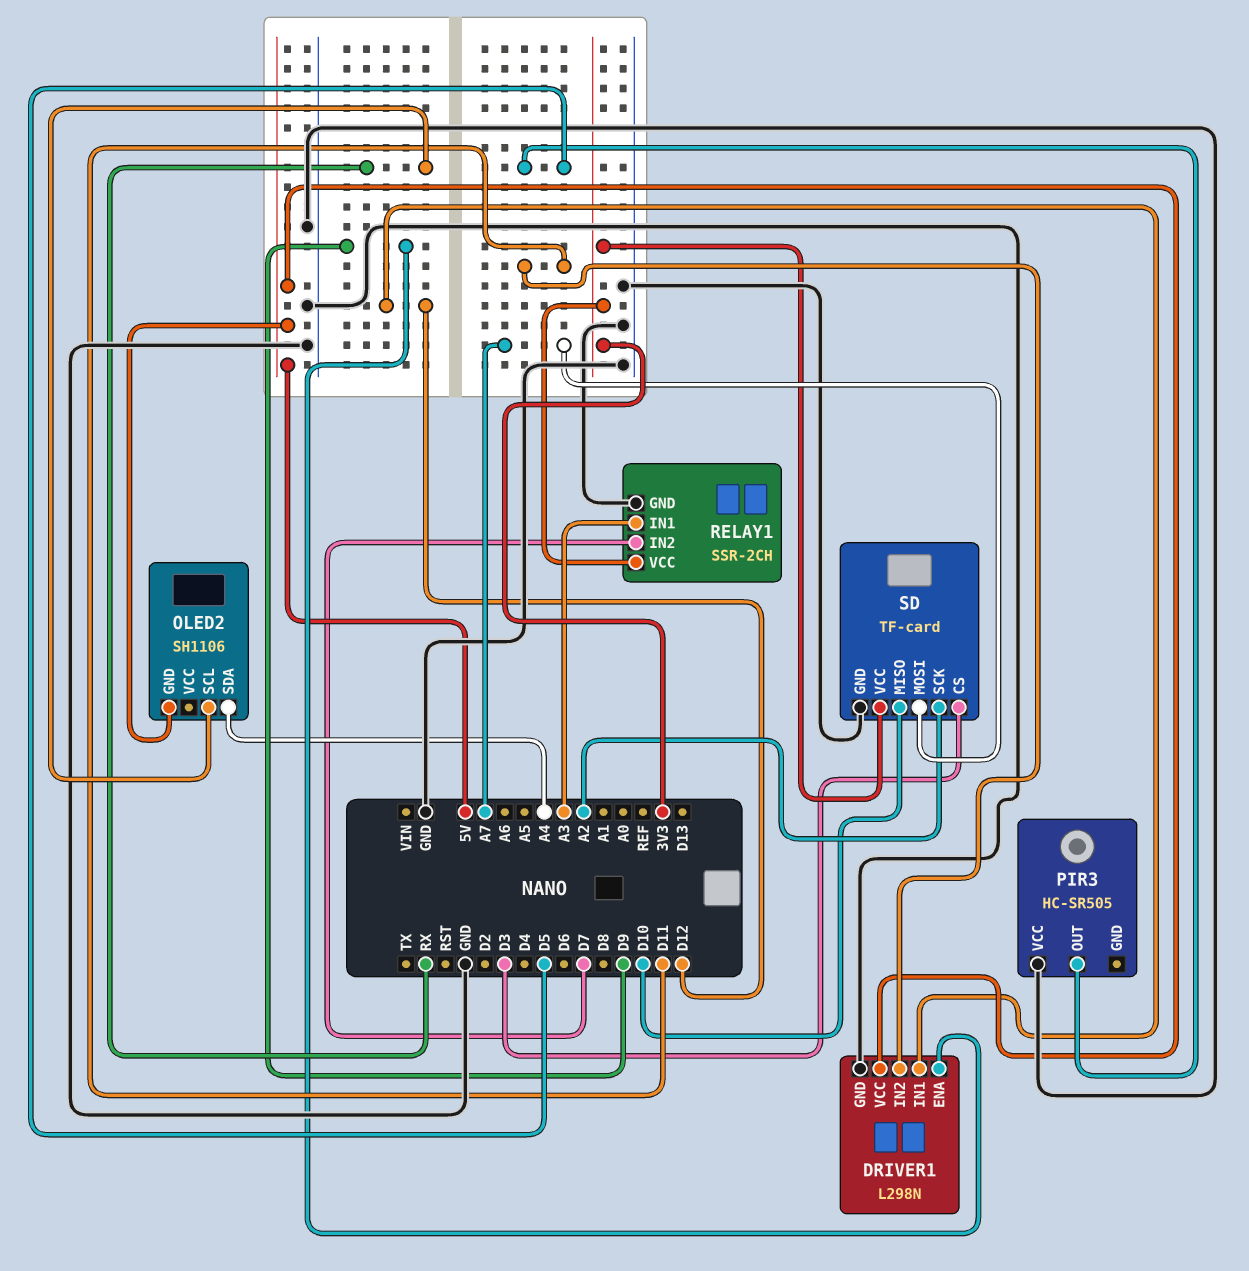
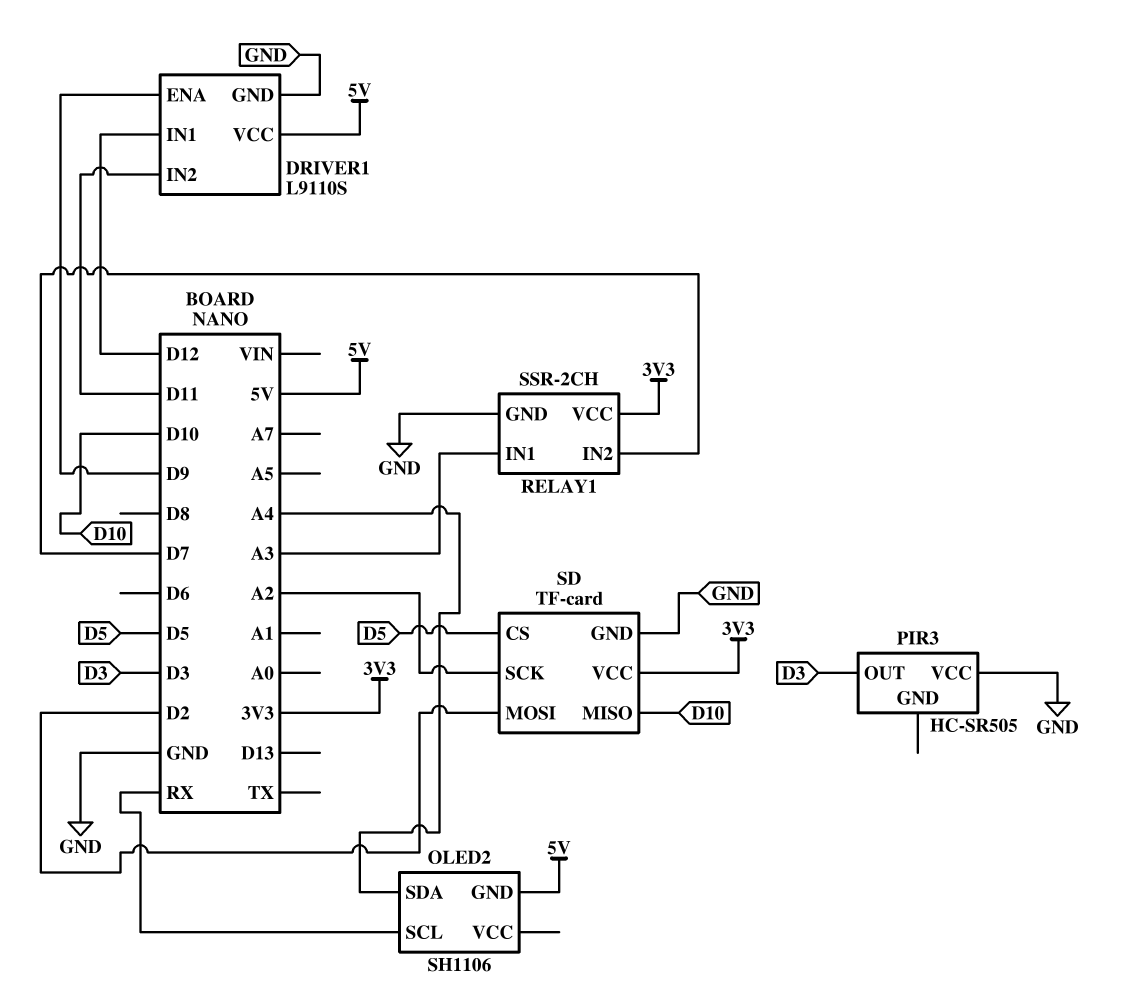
DRIVER1: L298N -> L9110S
PIR3 pin OUT: D5 -> D3
SD pin CS: D3 -> D5
SD pin MOSI: A7 -> D2

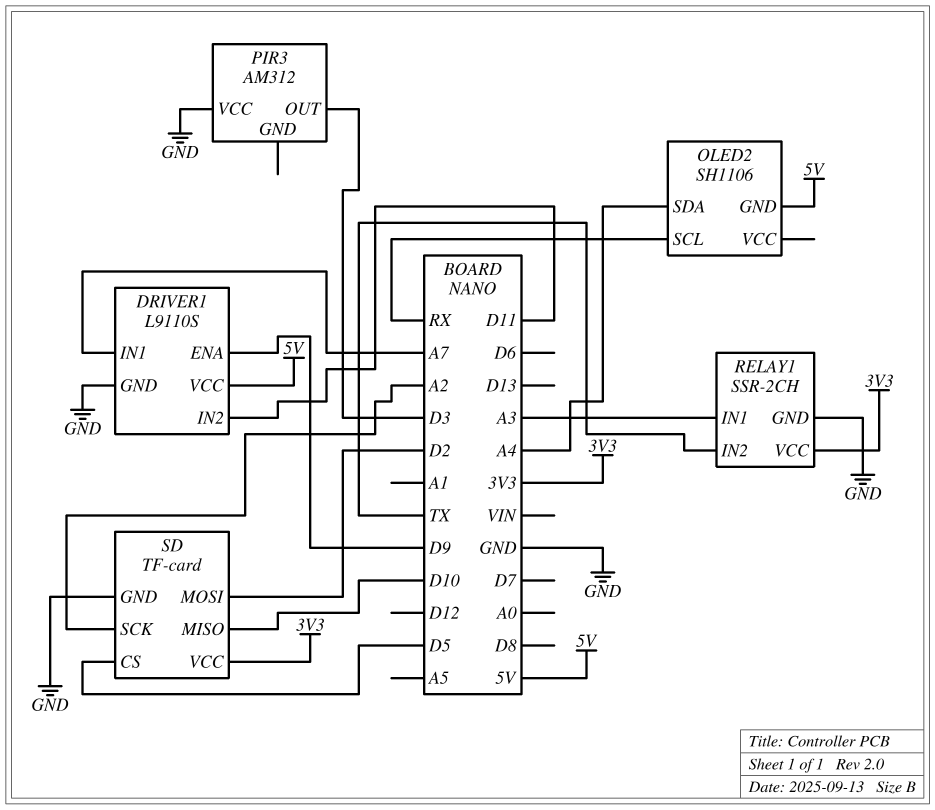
DRIVER1 pin IN1: D12 -> A7
PIR3: HC-SR505 -> AM312
RELAY1 pin IN2: D7 -> TX

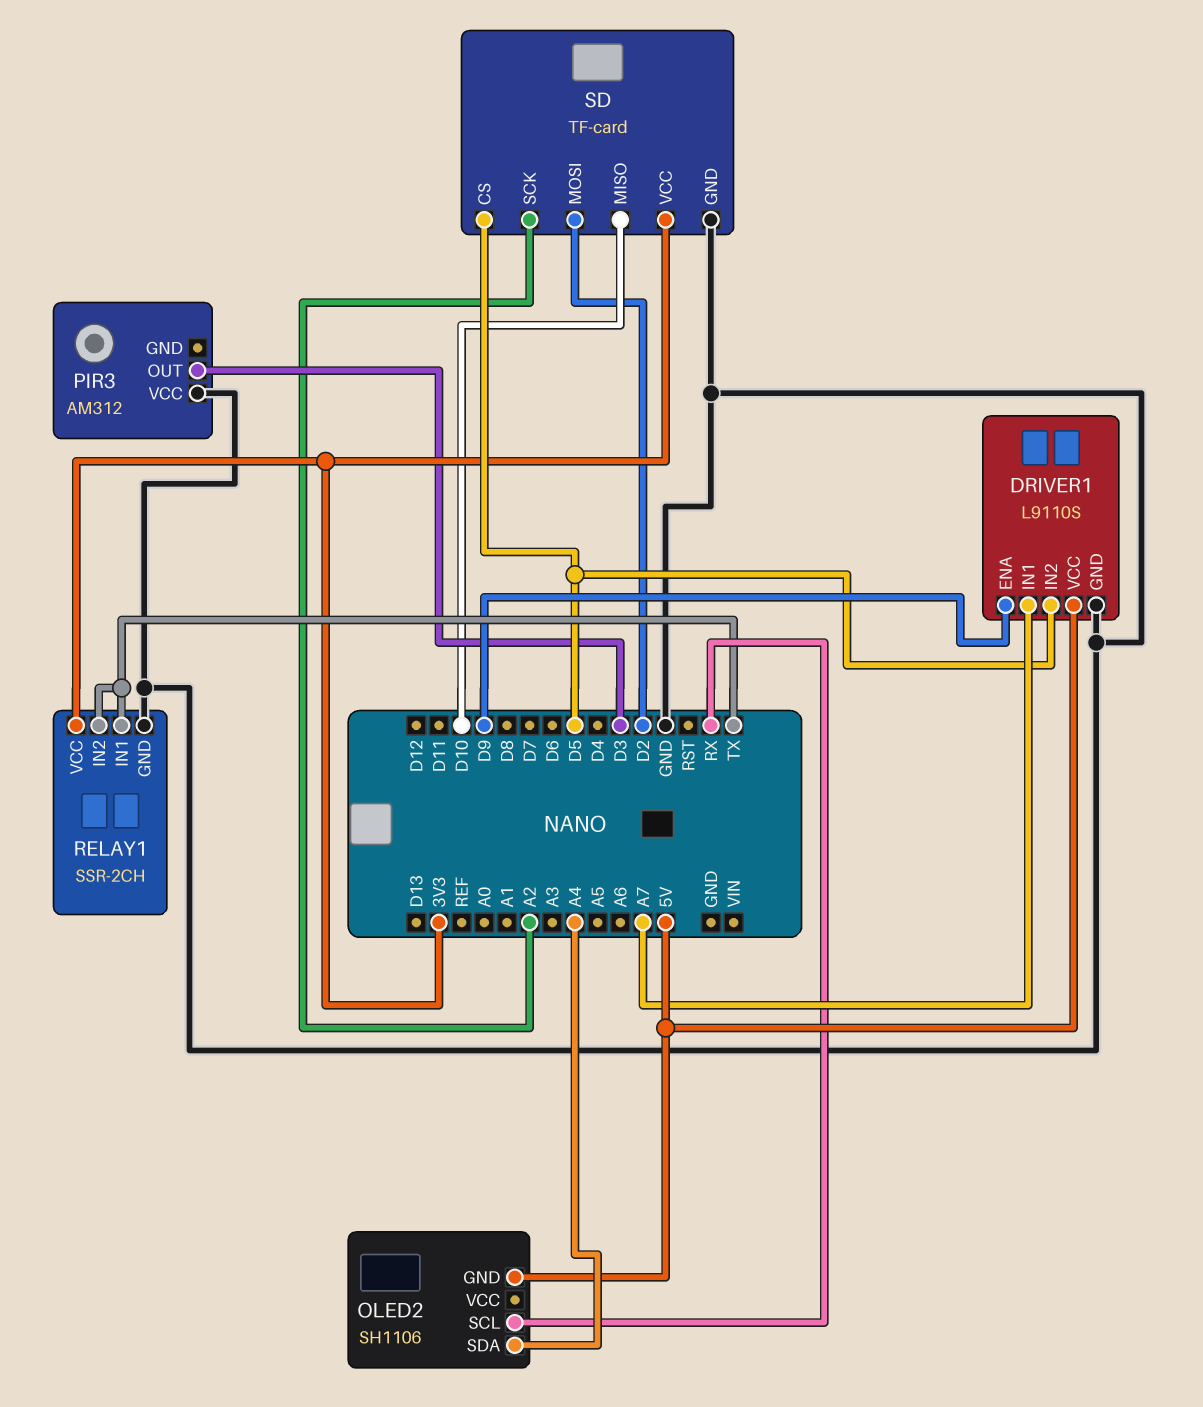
DRIVER1 pin IN2: D11 -> D5
RELAY1 pin IN1: A3 -> TX

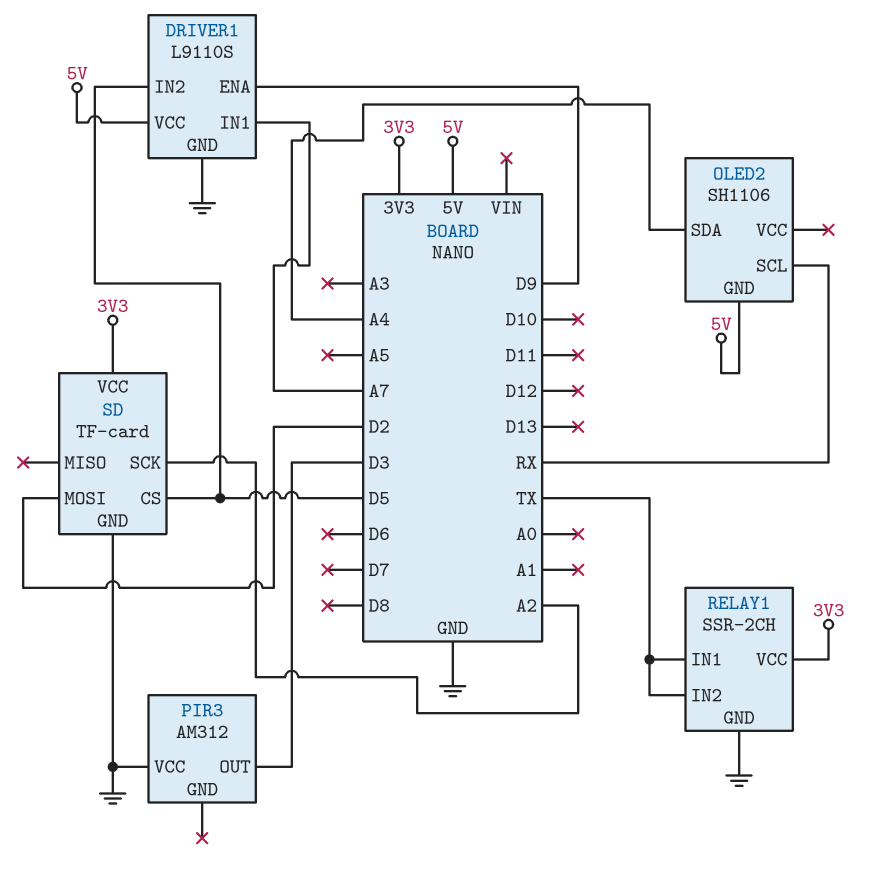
SD pin MISO: D10 -> none

